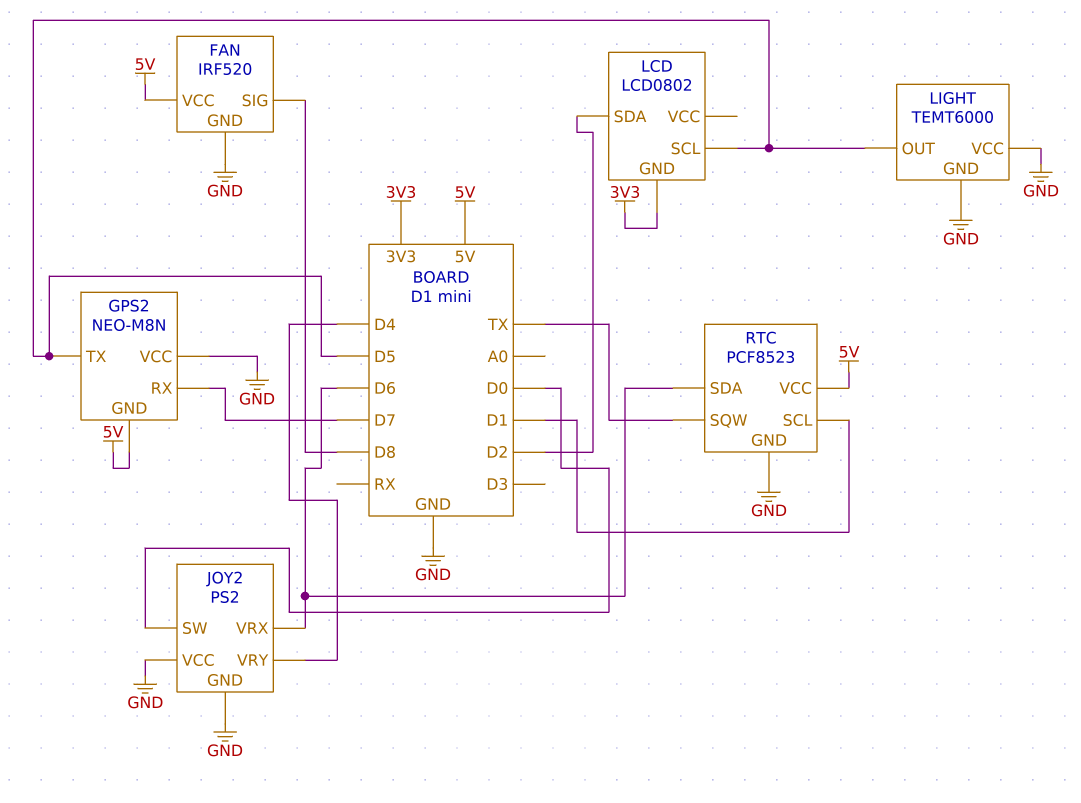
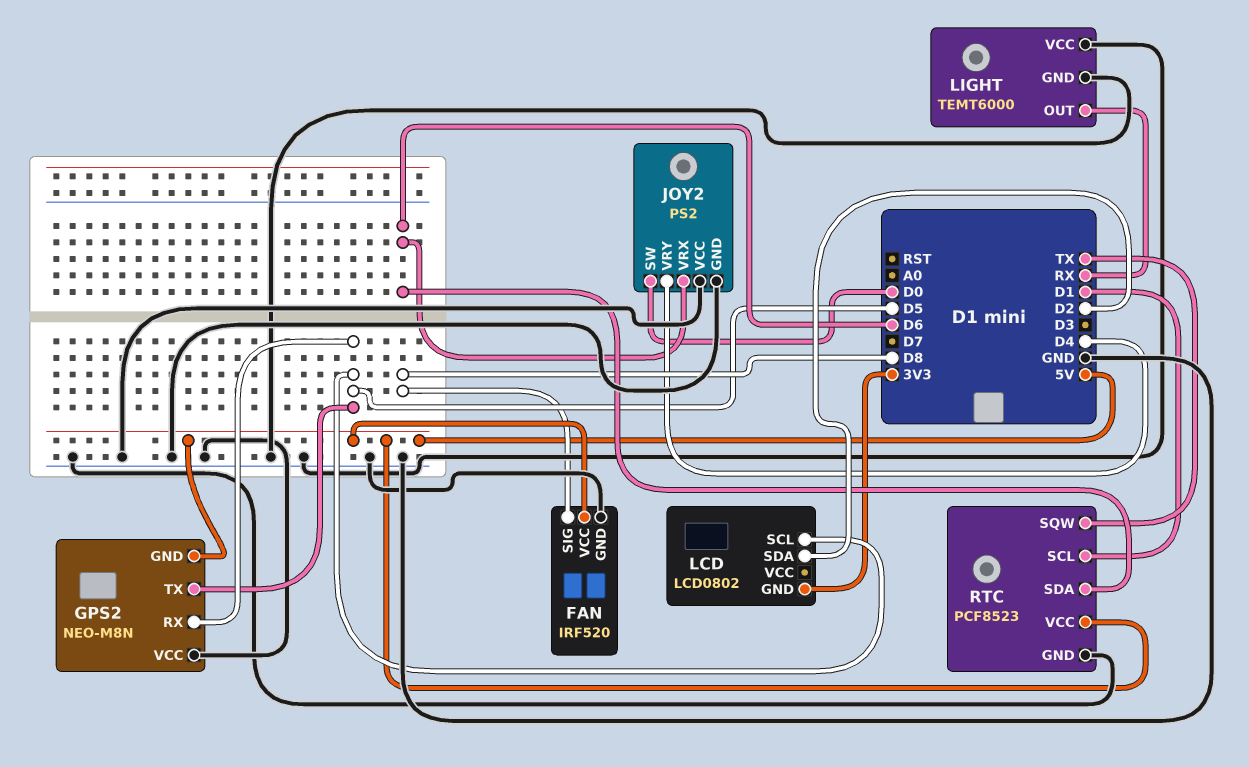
GPS2 pin RX: D7 -> D5
LIGHT pin OUT: D5 -> RX

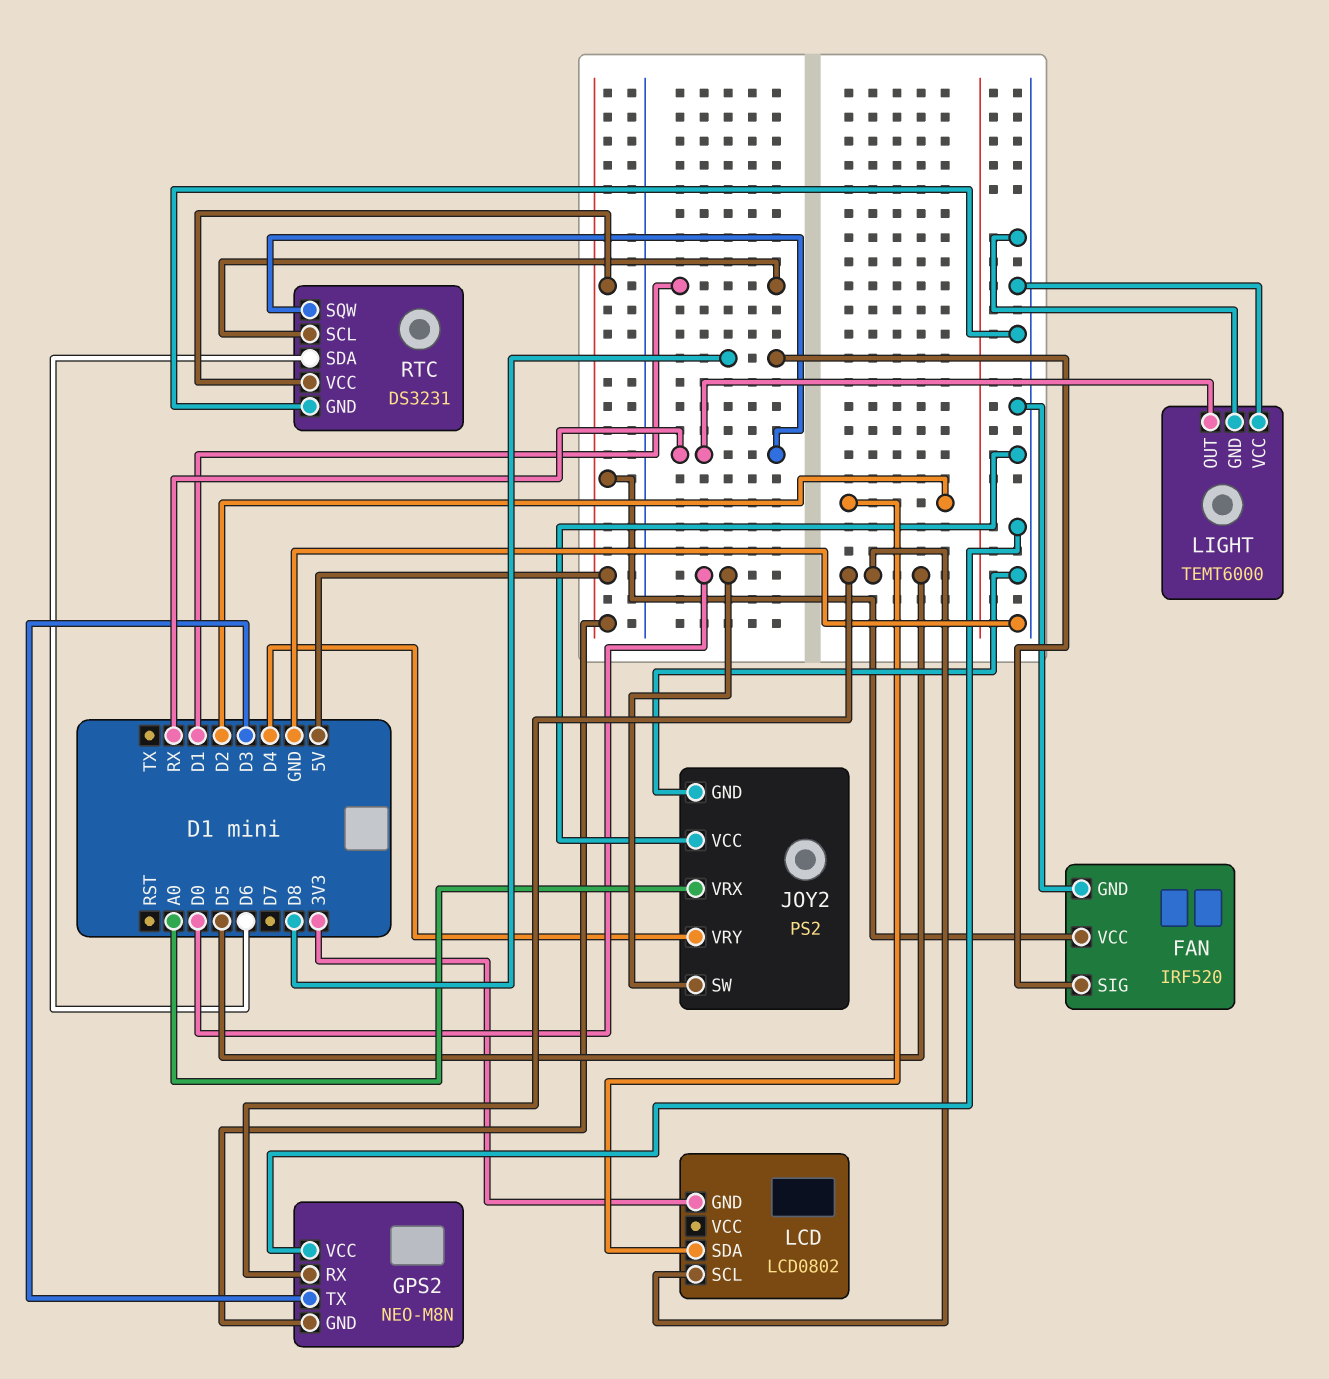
GPS2 pin TX: D5 -> D3
JOY2 pin VRX: D6 -> A0
RTC: PCF8523 -> DS3231
RTC pin SQW: TX -> RX

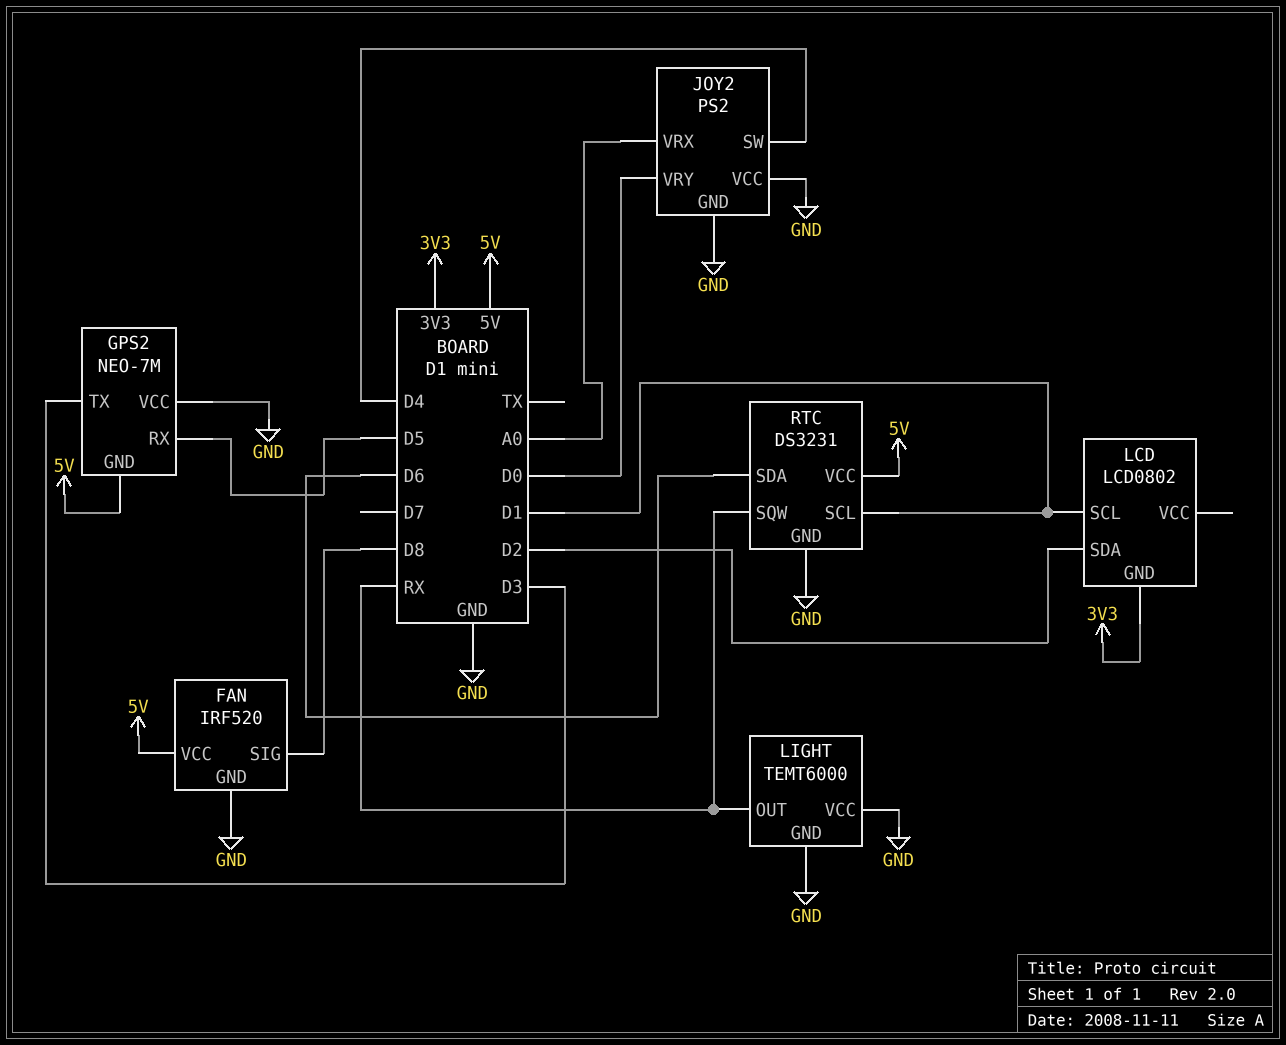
GPS2: NEO-M8N -> NEO-7M
JOY2 pin SW: D0 -> D4
JOY2 pin VRY: D4 -> D0
LCD pin SCL: D5 -> D1

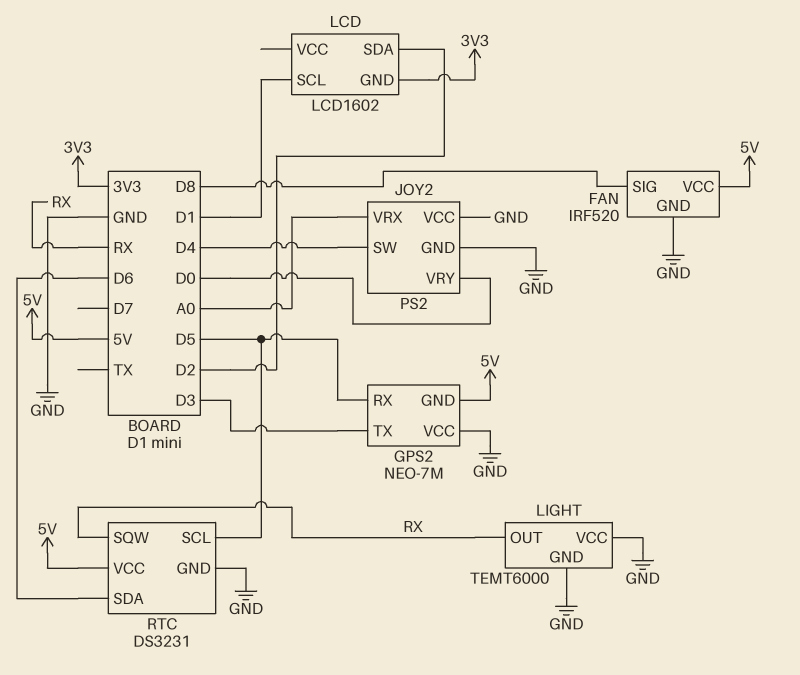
LCD: LCD0802 -> LCD1602
RTC pin SCL: D1 -> D5

